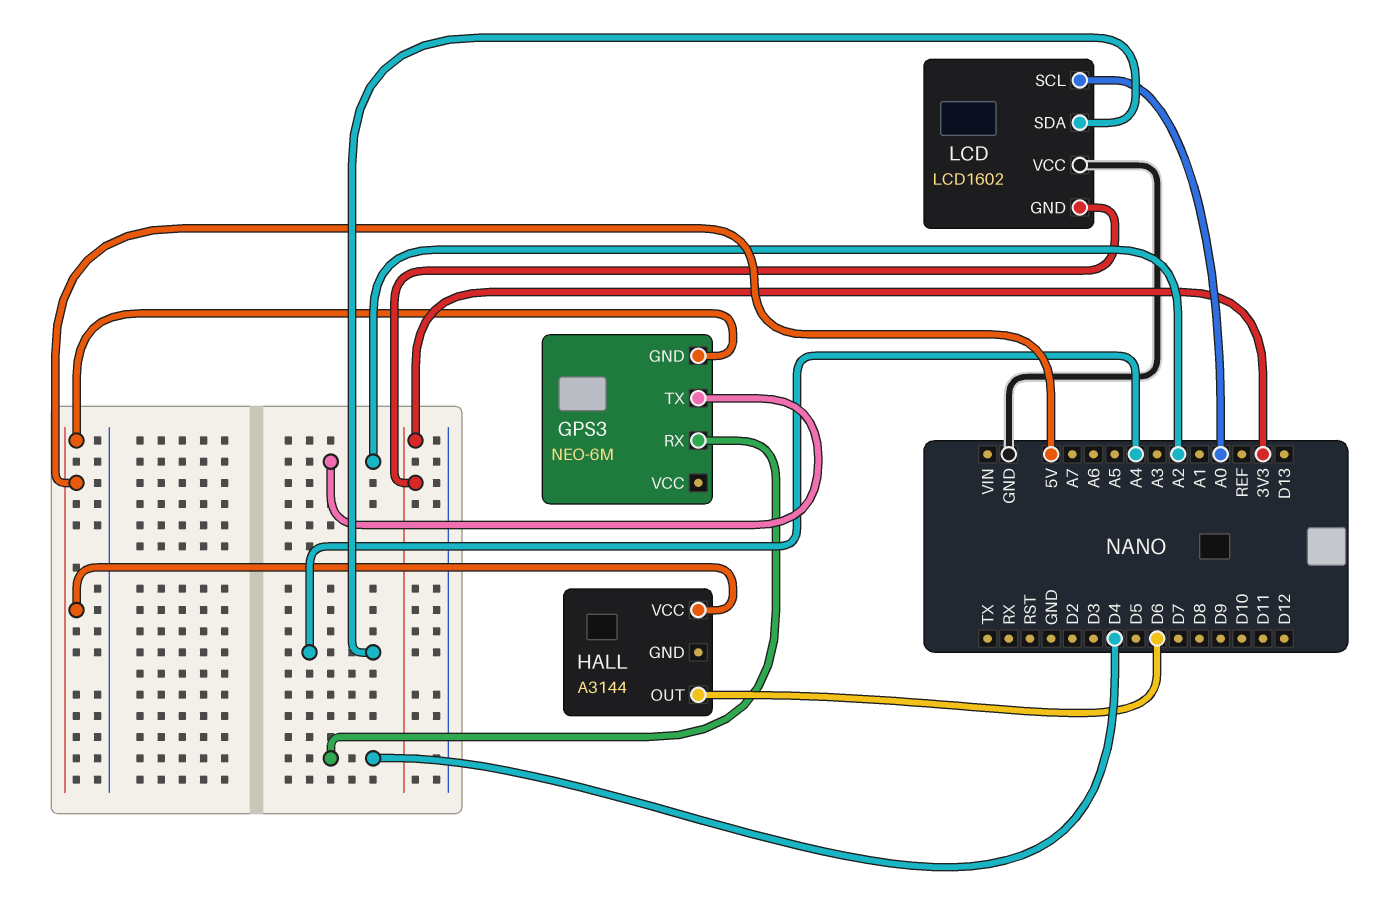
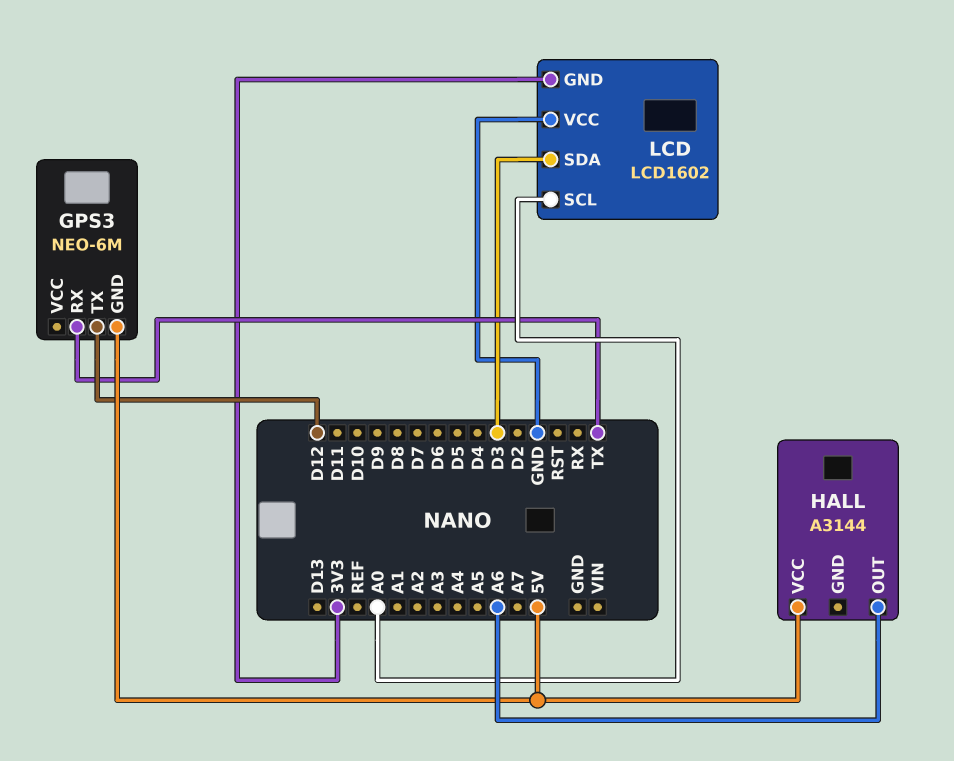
GPS3 pin RX: D4 -> TX
GPS3 pin TX: A2 -> D12
HALL pin OUT: D6 -> A6
LCD pin SDA: A4 -> D3

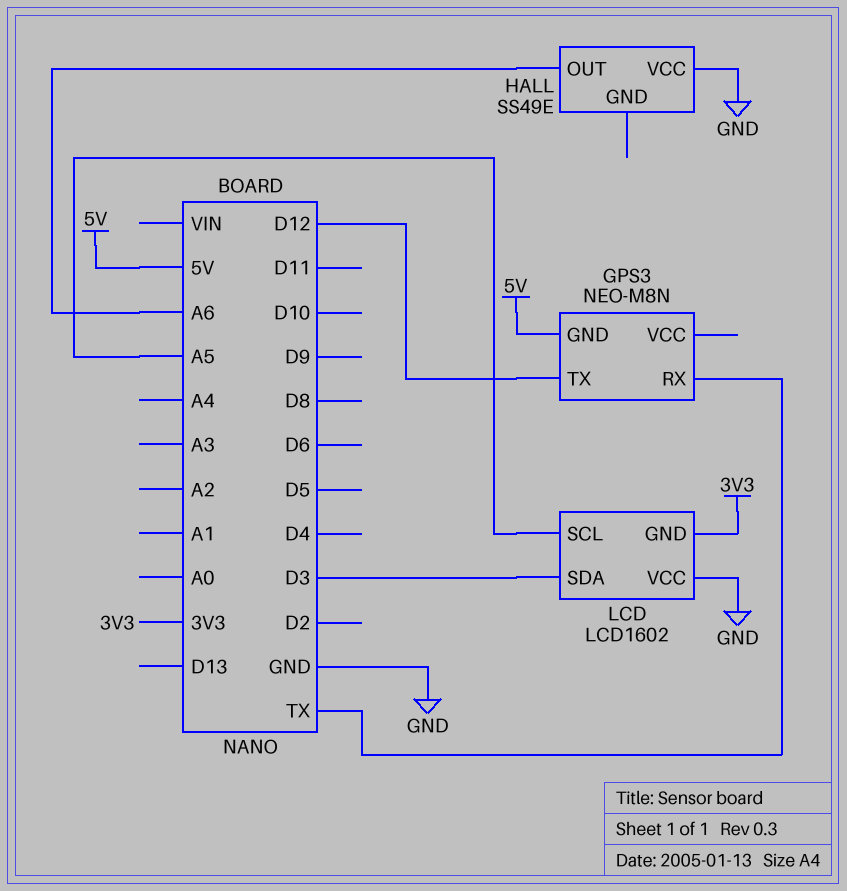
GPS3: NEO-6M -> NEO-M8N
HALL: A3144 -> SS49E
HALL pin VCC: 5V -> GND
LCD pin SCL: A0 -> A5

